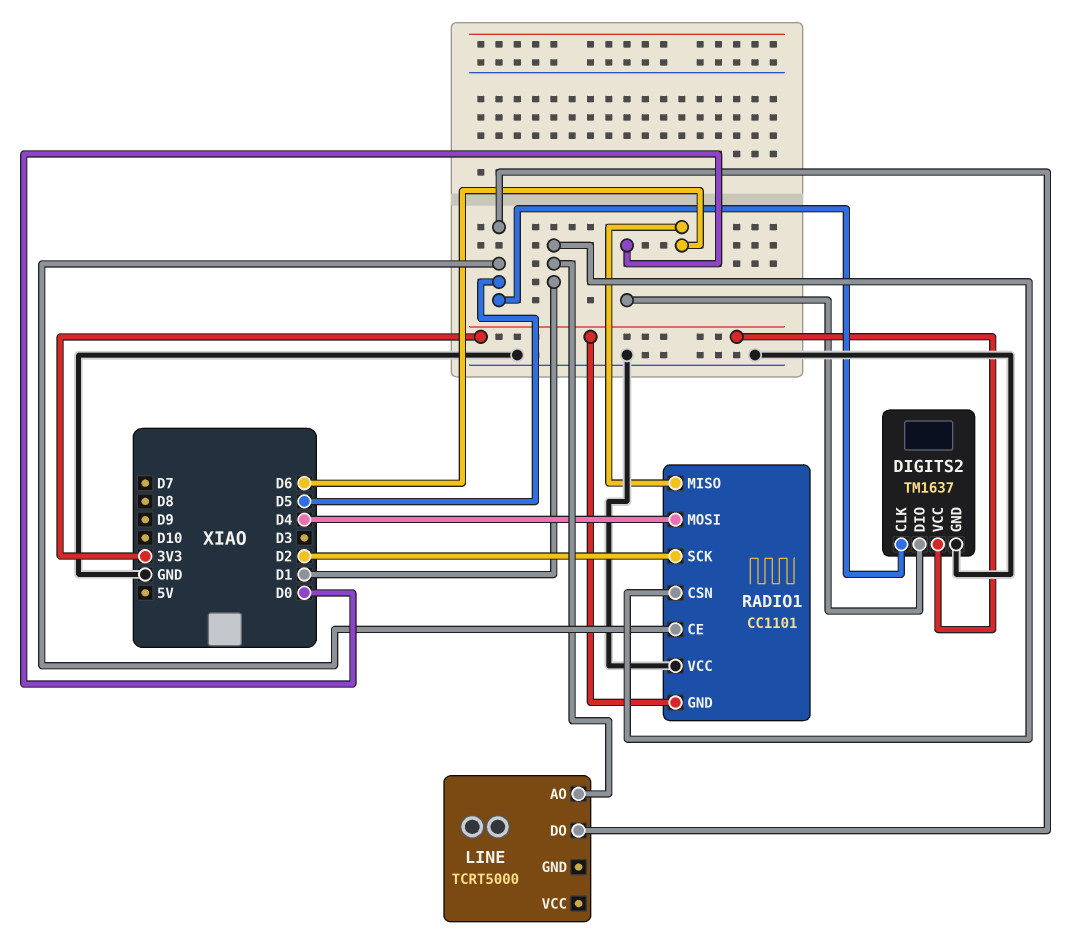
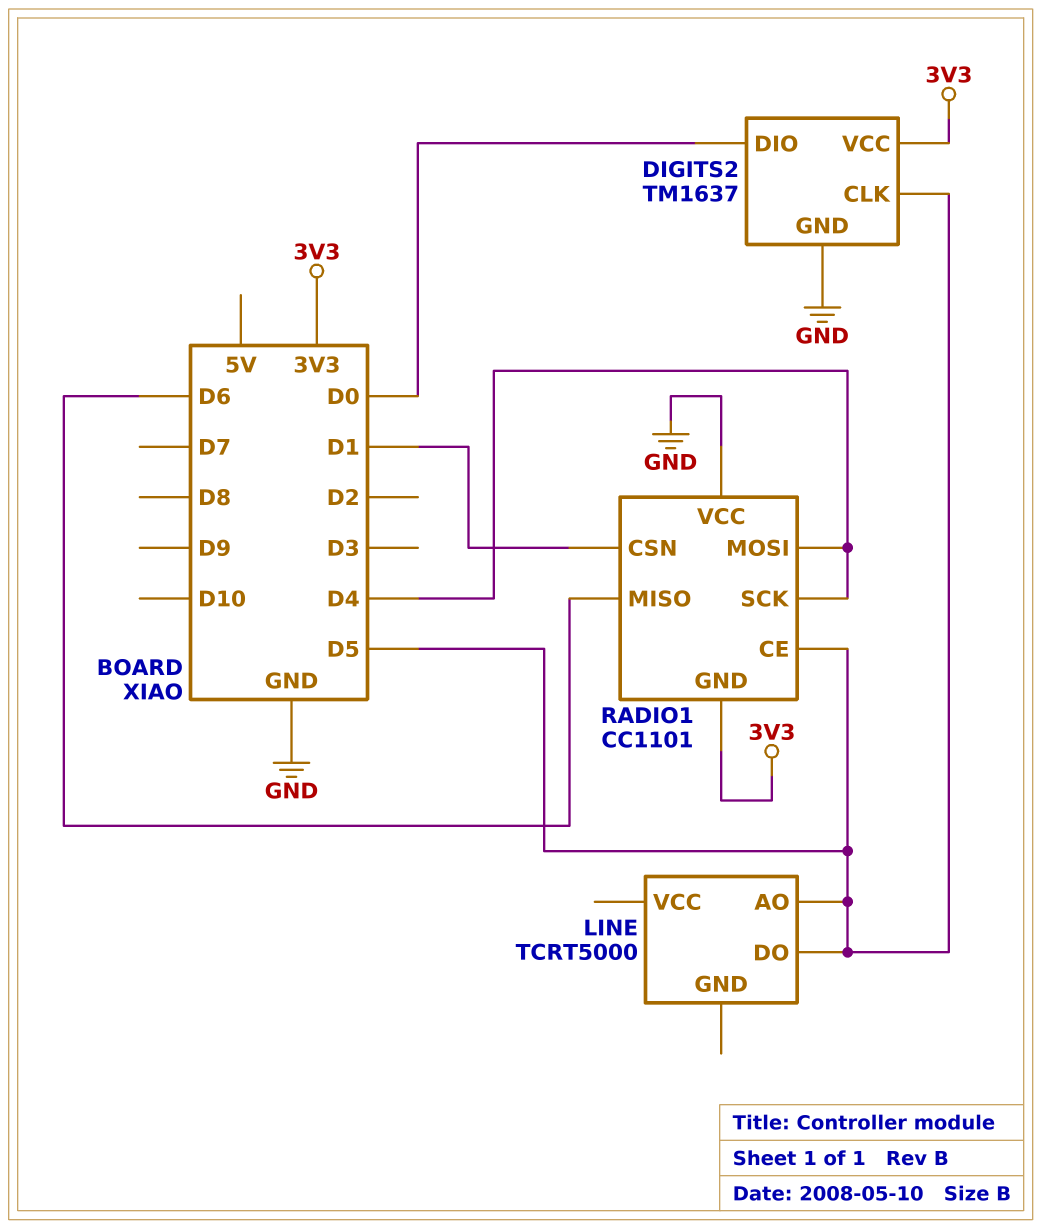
LINE pin AO: D1 -> D5
RADIO1 pin SCK: D2 -> D4

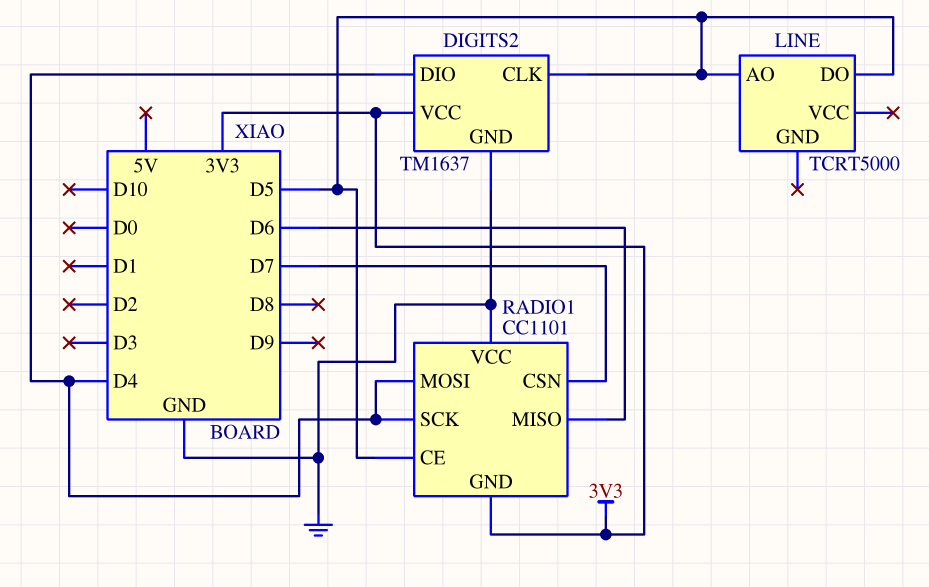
DIGITS2 pin DIO: D0 -> D4
RADIO1 pin CSN: D1 -> D7

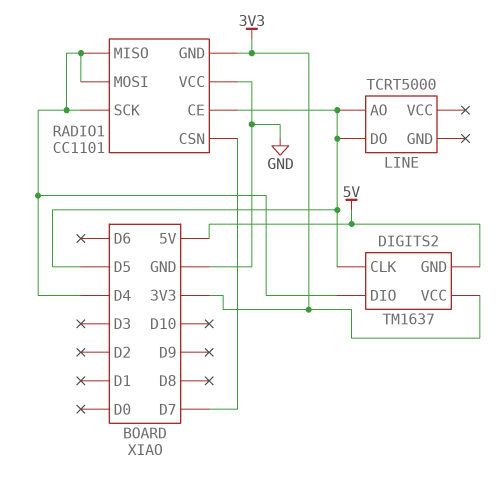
DIGITS2 pin GND: GND -> 5V
RADIO1 pin MISO: D6 -> D4

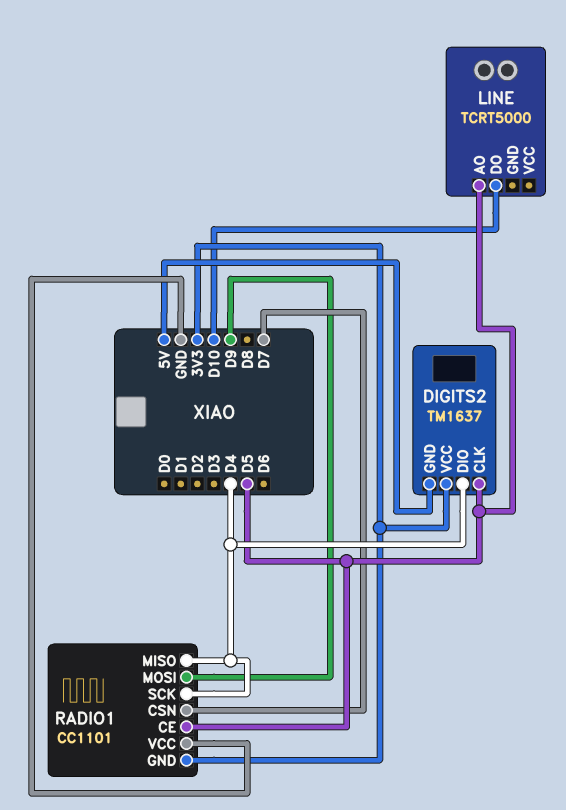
LINE pin DO: D5 -> D10
RADIO1 pin MOSI: D4 -> D9

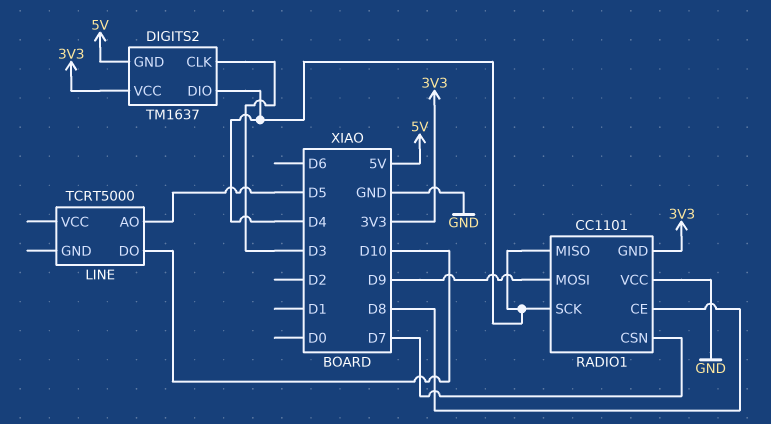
DIGITS2 pin CLK: D5 -> D3
RADIO1 pin CE: D5 -> D8

